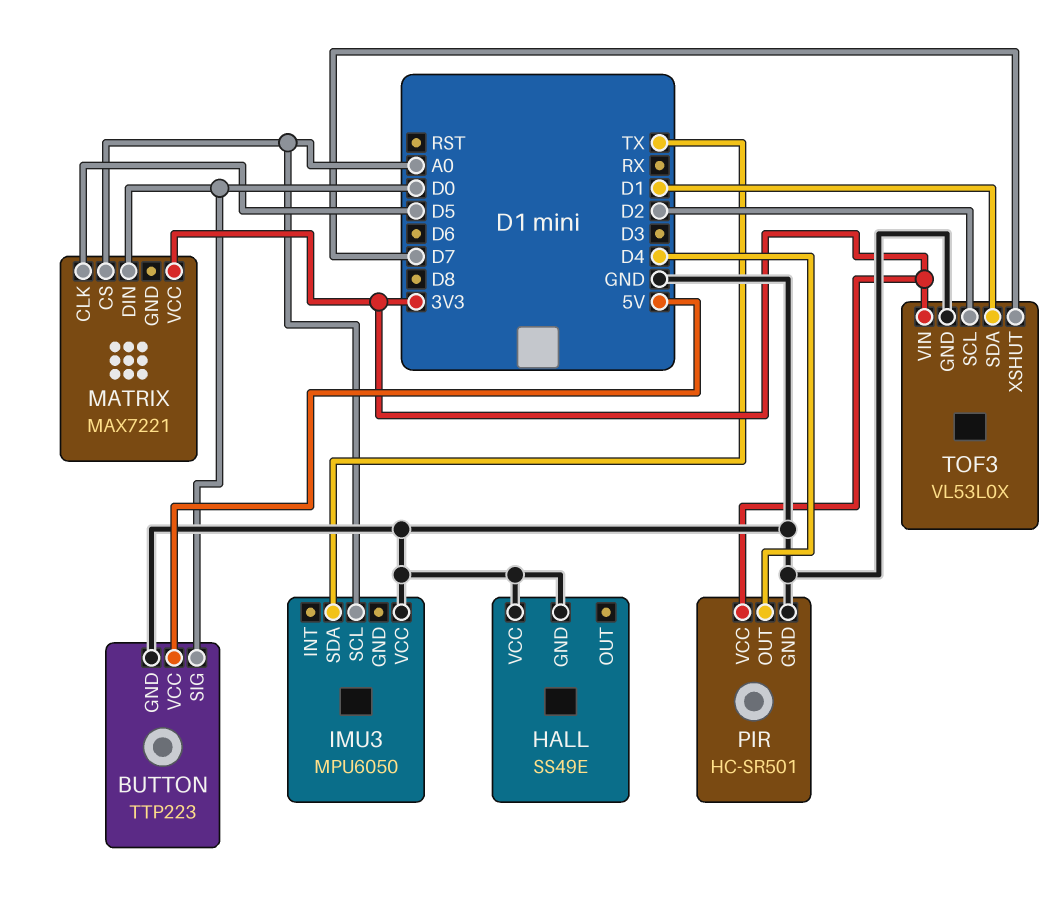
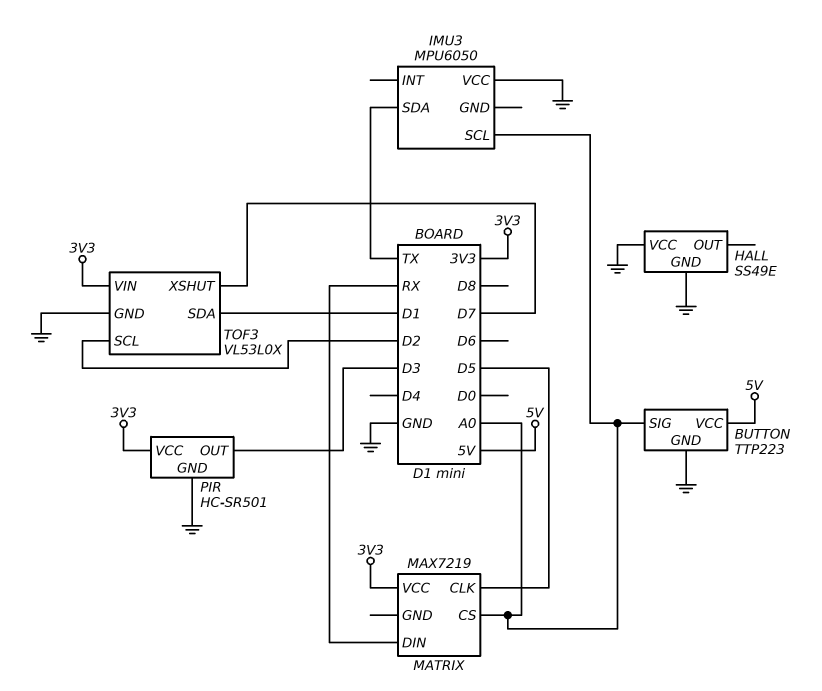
BUTTON pin SIG: D0 -> A0
MATRIX: MAX7221 -> MAX7219
MATRIX pin DIN: D0 -> RX
PIR pin OUT: D4 -> D3

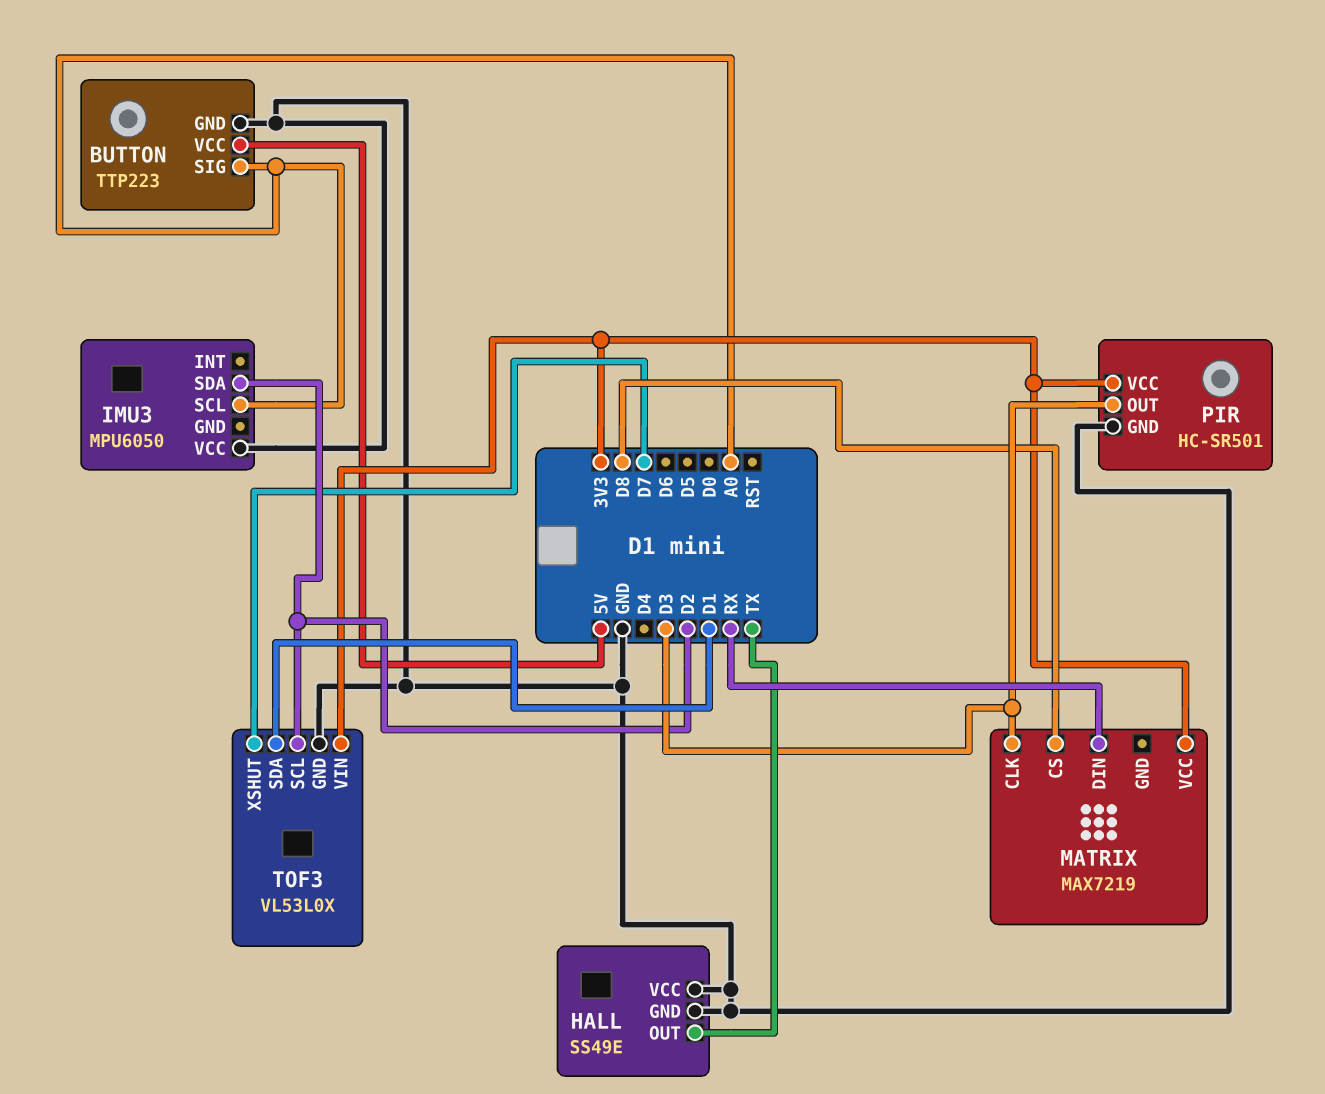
HALL pin OUT: none -> TX
IMU3 pin SDA: TX -> D2
MATRIX pin CLK: D5 -> D3
MATRIX pin CS: A0 -> D8

